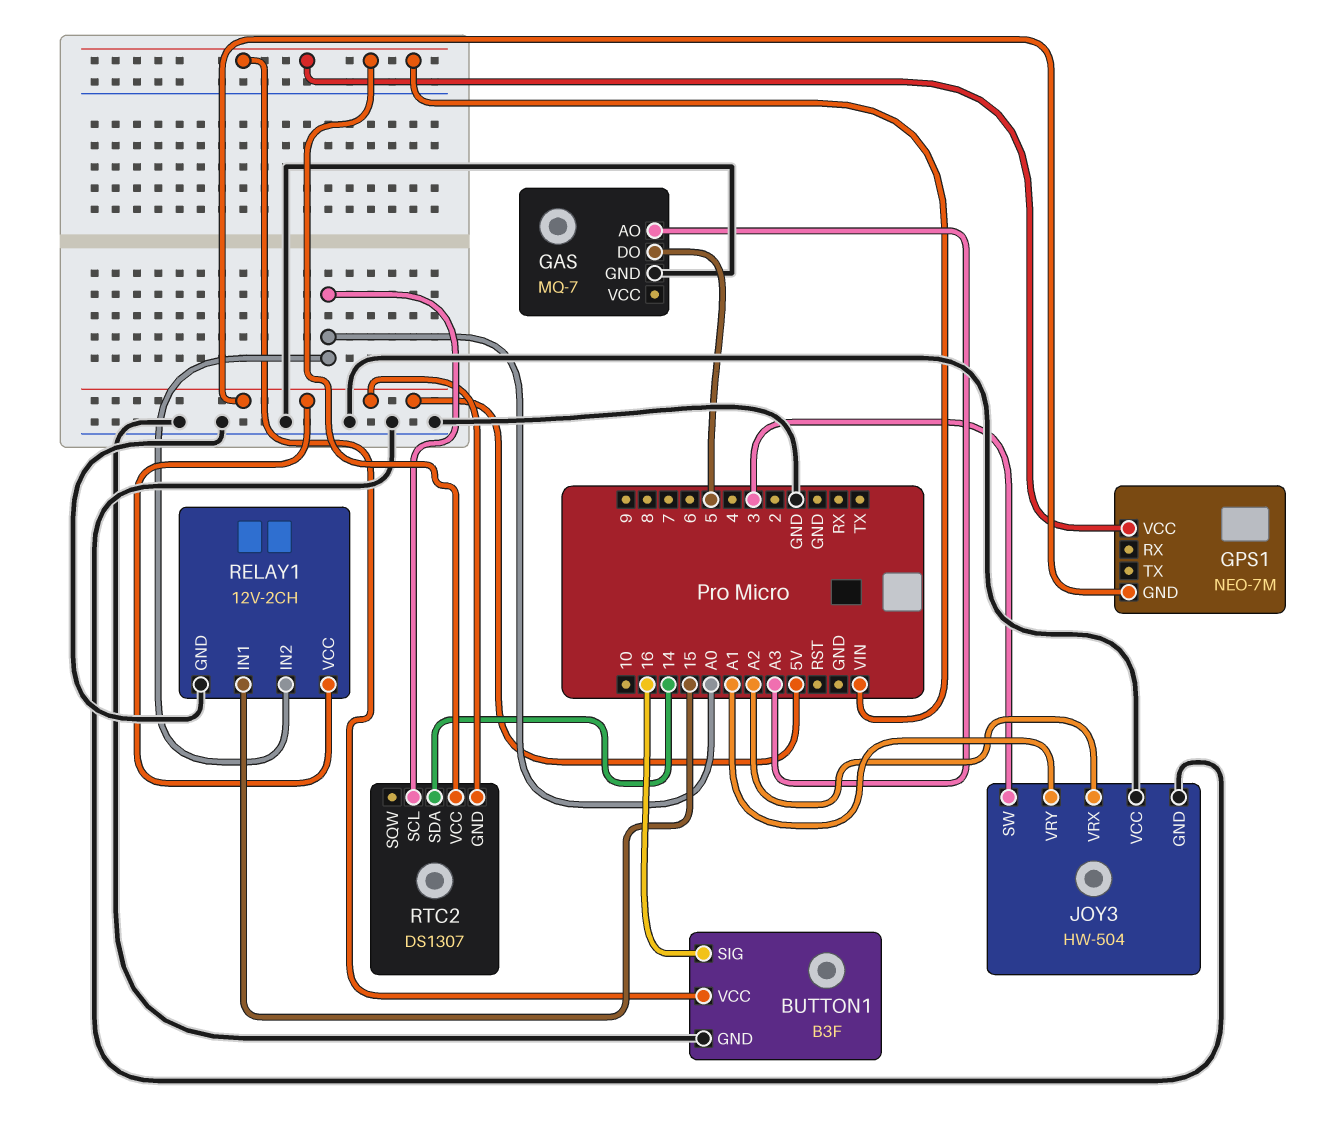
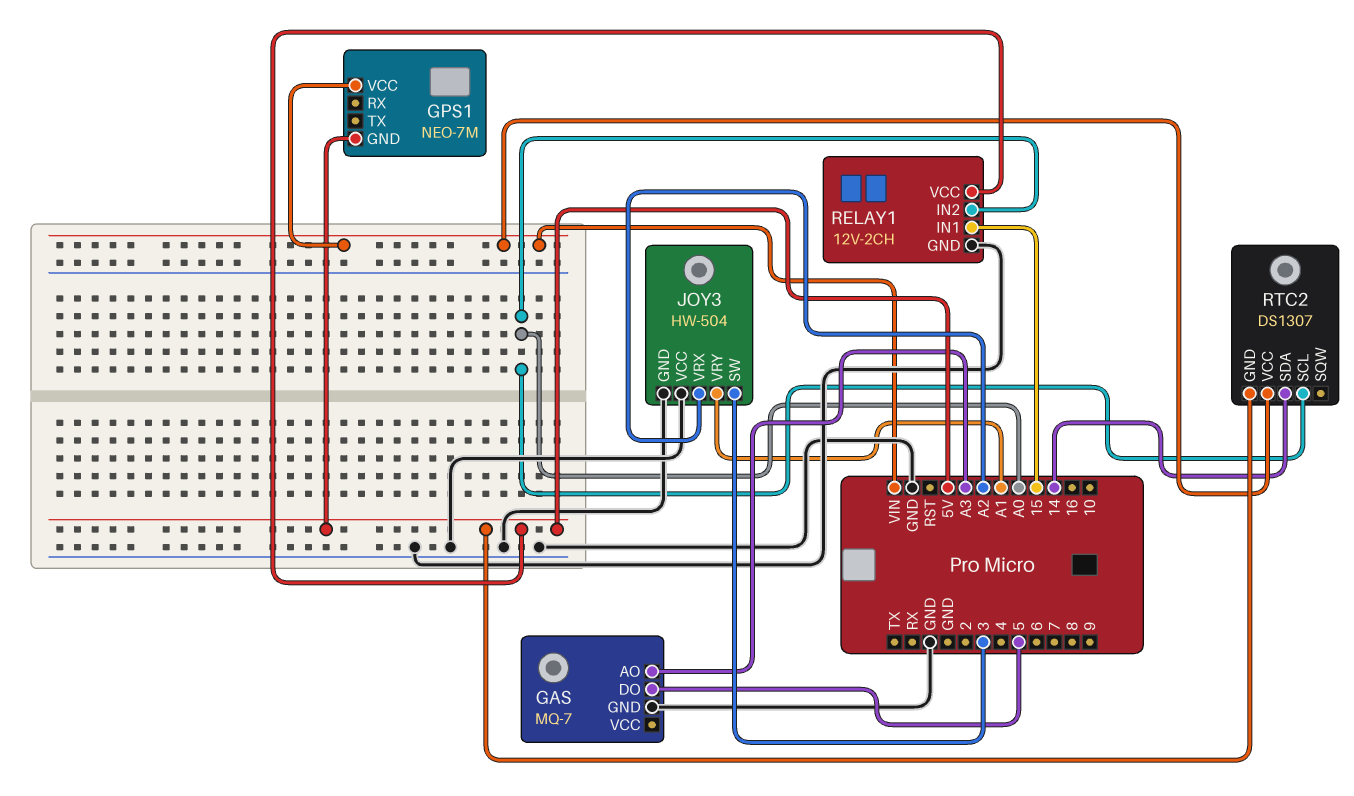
BUTTON1: B3F -> none
BUTTON1 pin GND: GND -> none
BUTTON1 pin SIG: 16 -> none
BUTTON1 pin VCC: VIN -> none

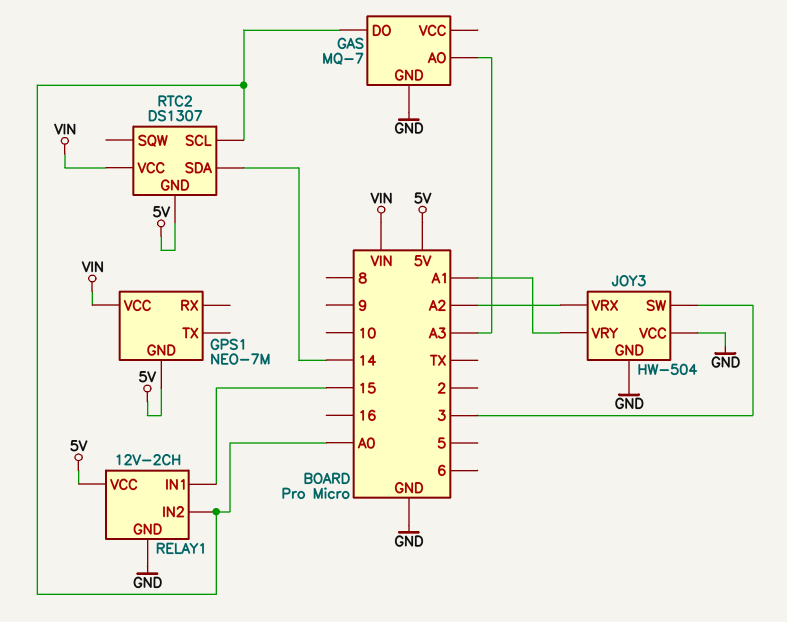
GAS pin DO: 5 -> A0

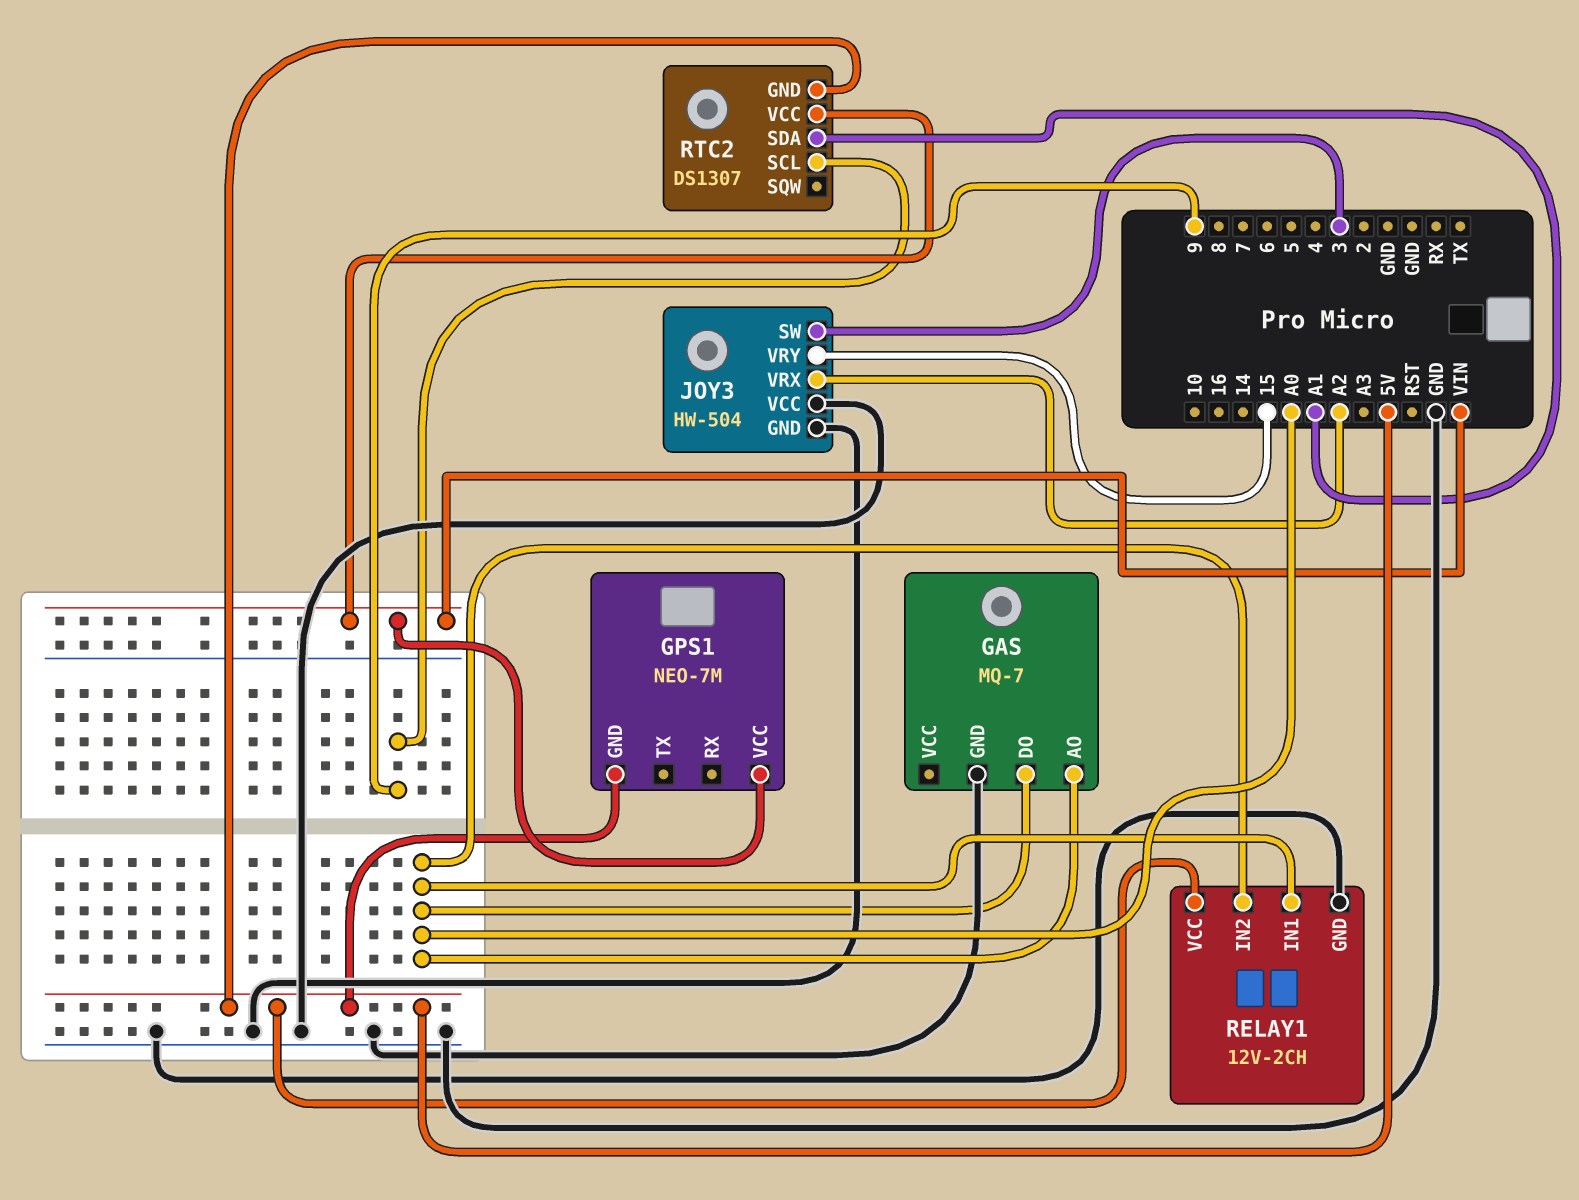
GAS pin AO: A3 -> A0
JOY3 pin VRY: A1 -> 15
RELAY1 pin IN1: 15 -> A0
RTC2 pin SCL: A0 -> 9
RTC2 pin SDA: 14 -> A1

